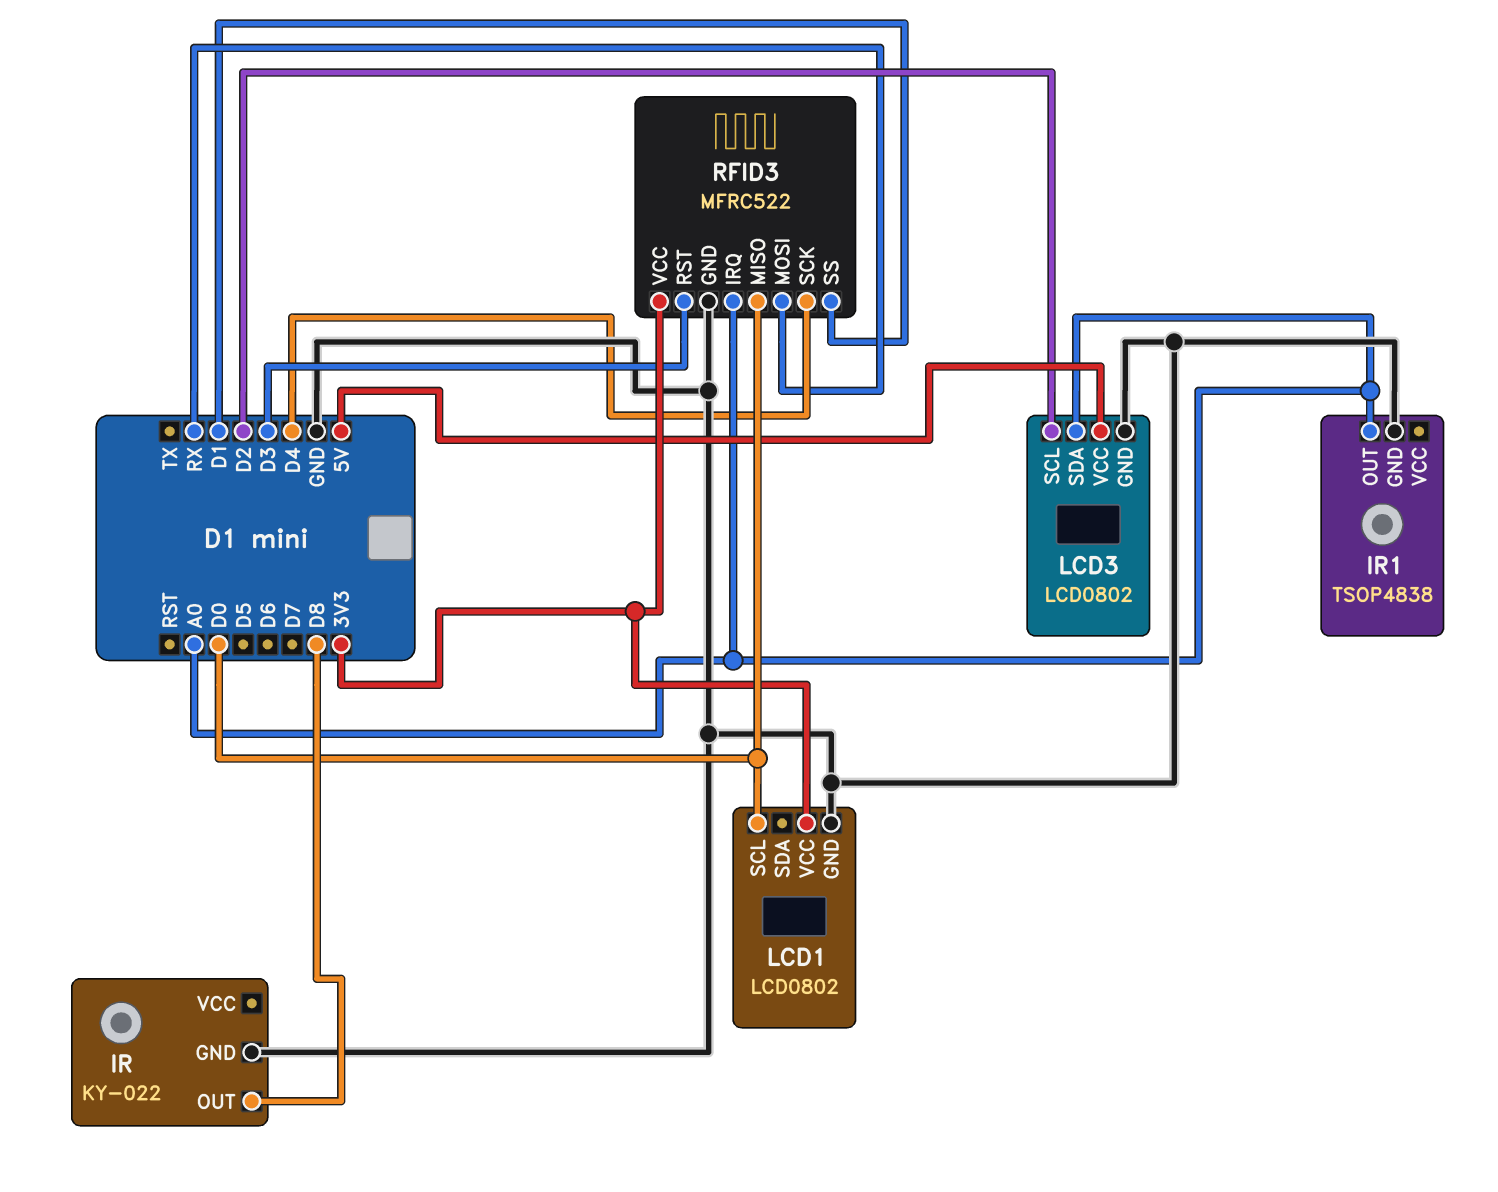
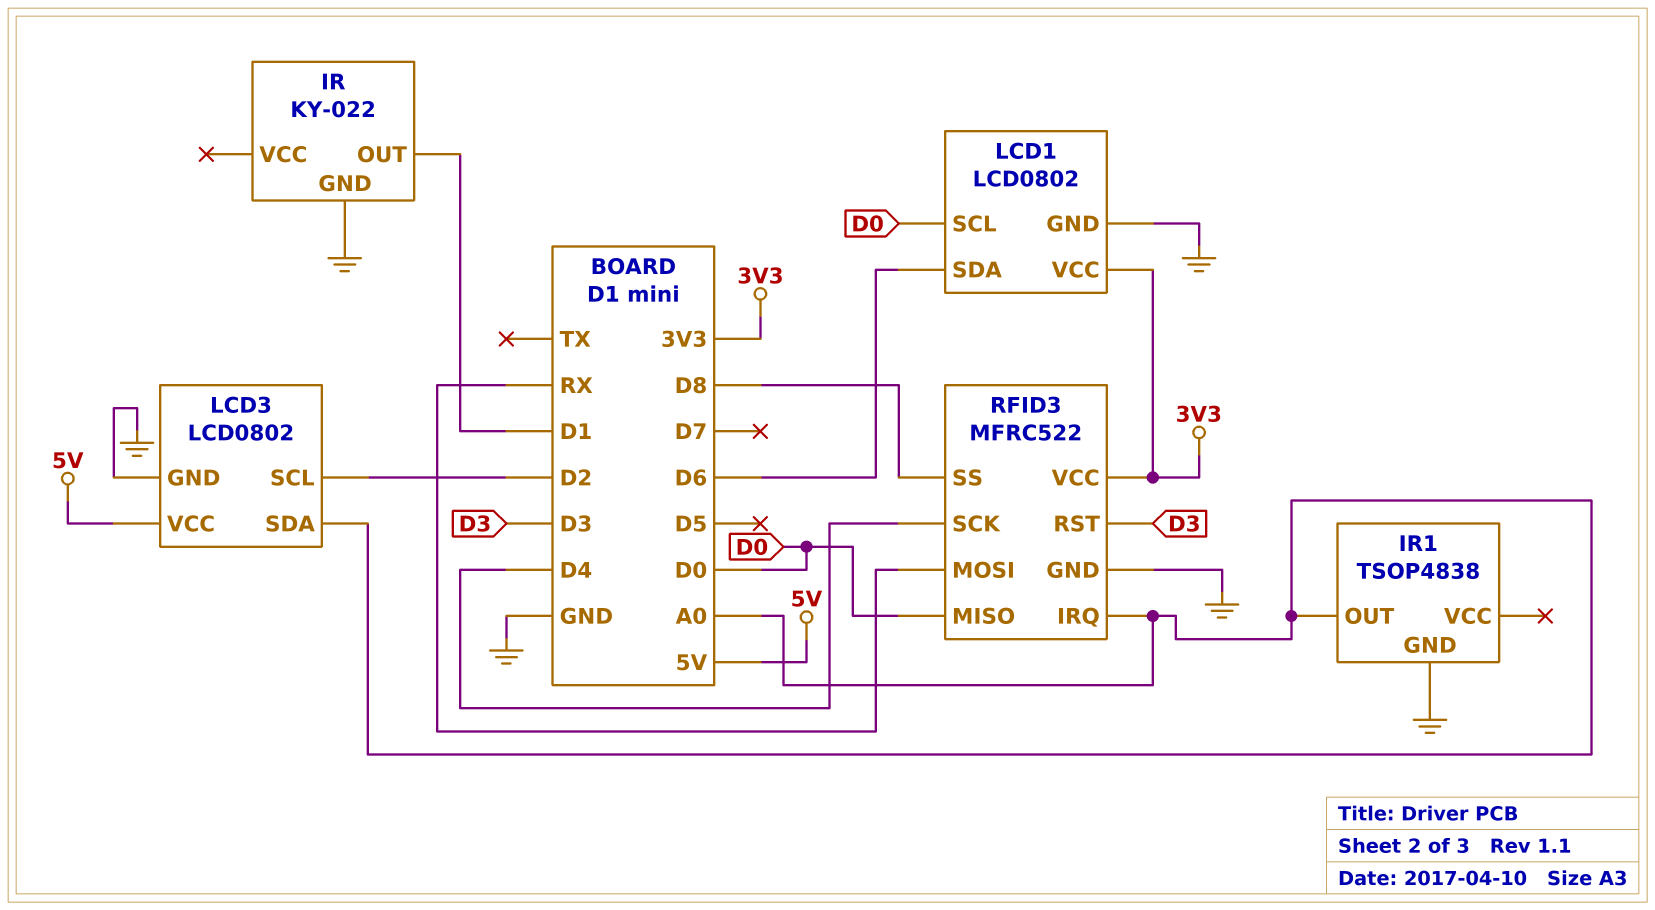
IR pin OUT: D8 -> D1
LCD1 pin SDA: none -> D6
RFID3 pin SS: D1 -> D8

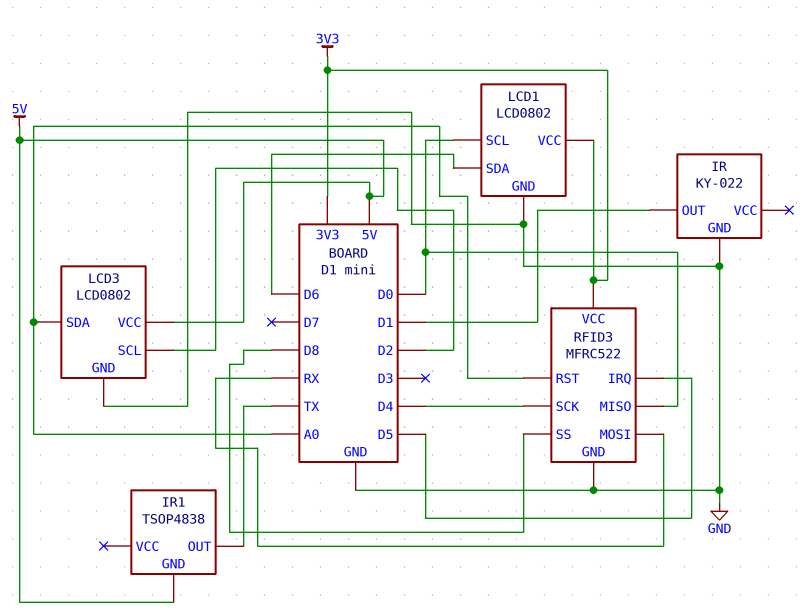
IR1 pin GND: GND -> 5V
IR1 pin OUT: A0 -> TX
RFID3 pin IRQ: A0 -> D5
RFID3 pin RST: D3 -> A0

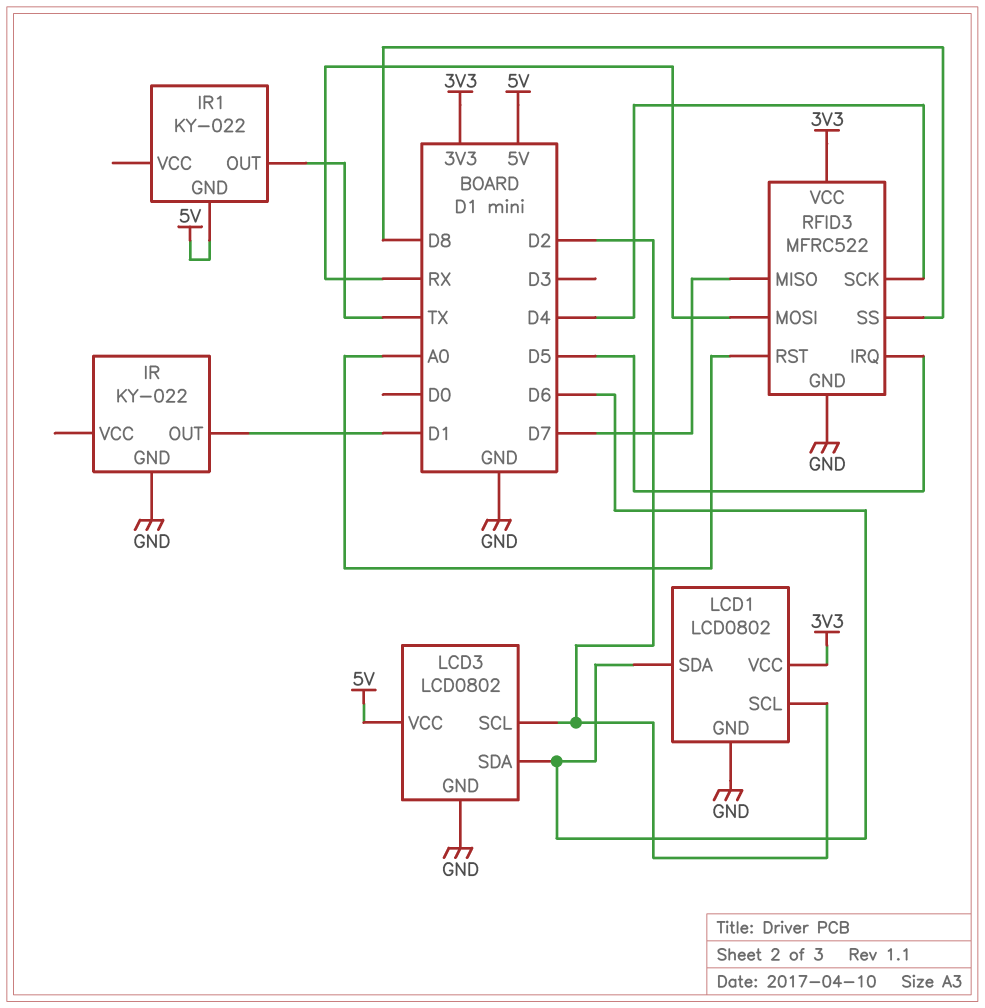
IR1: TSOP4838 -> KY-022
LCD1 pin SCL: D0 -> D2
LCD3 pin SDA: A0 -> D6
RFID3 pin MISO: D0 -> D7

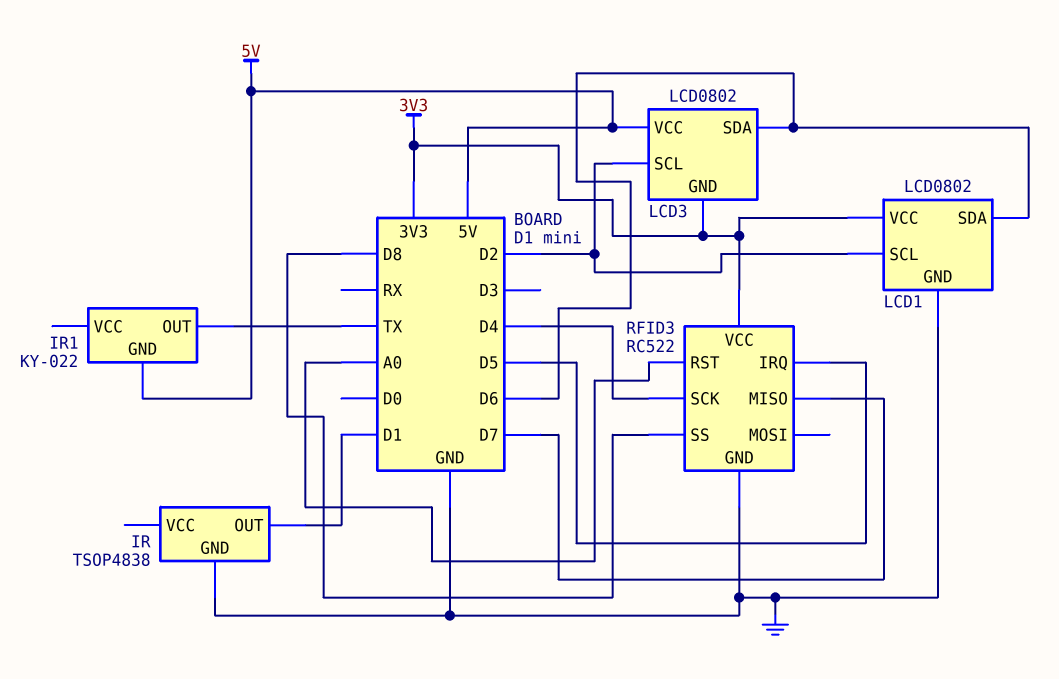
IR: KY-022 -> TSOP4838
LCD3 pin GND: GND -> 3V3
RFID3: MFRC522 -> RC522
RFID3 pin MOSI: RX -> none

